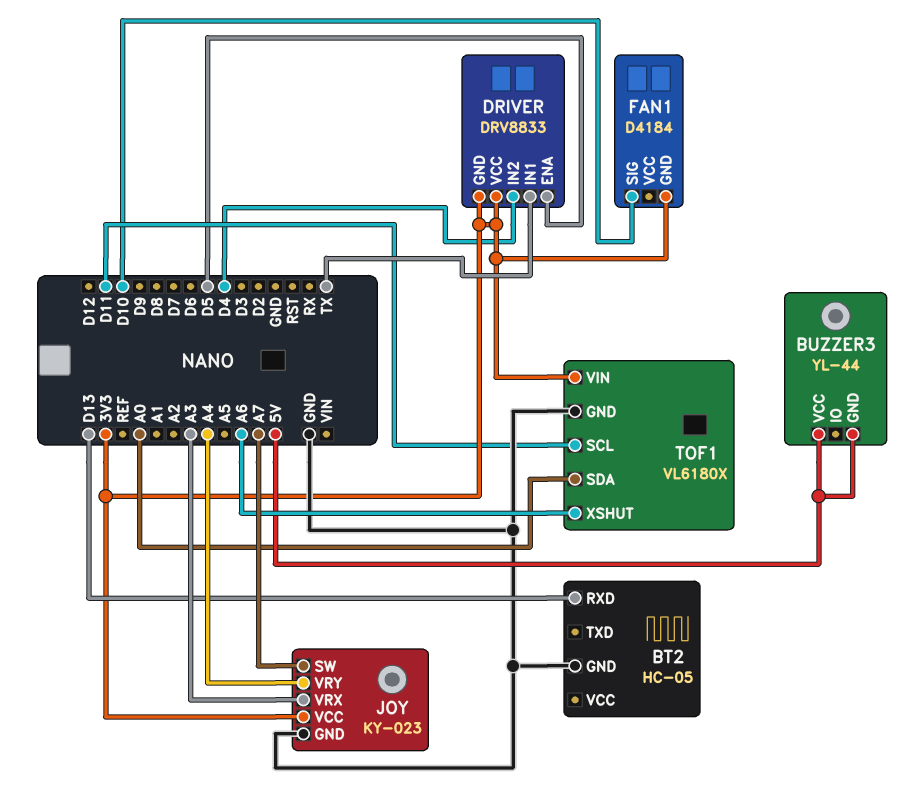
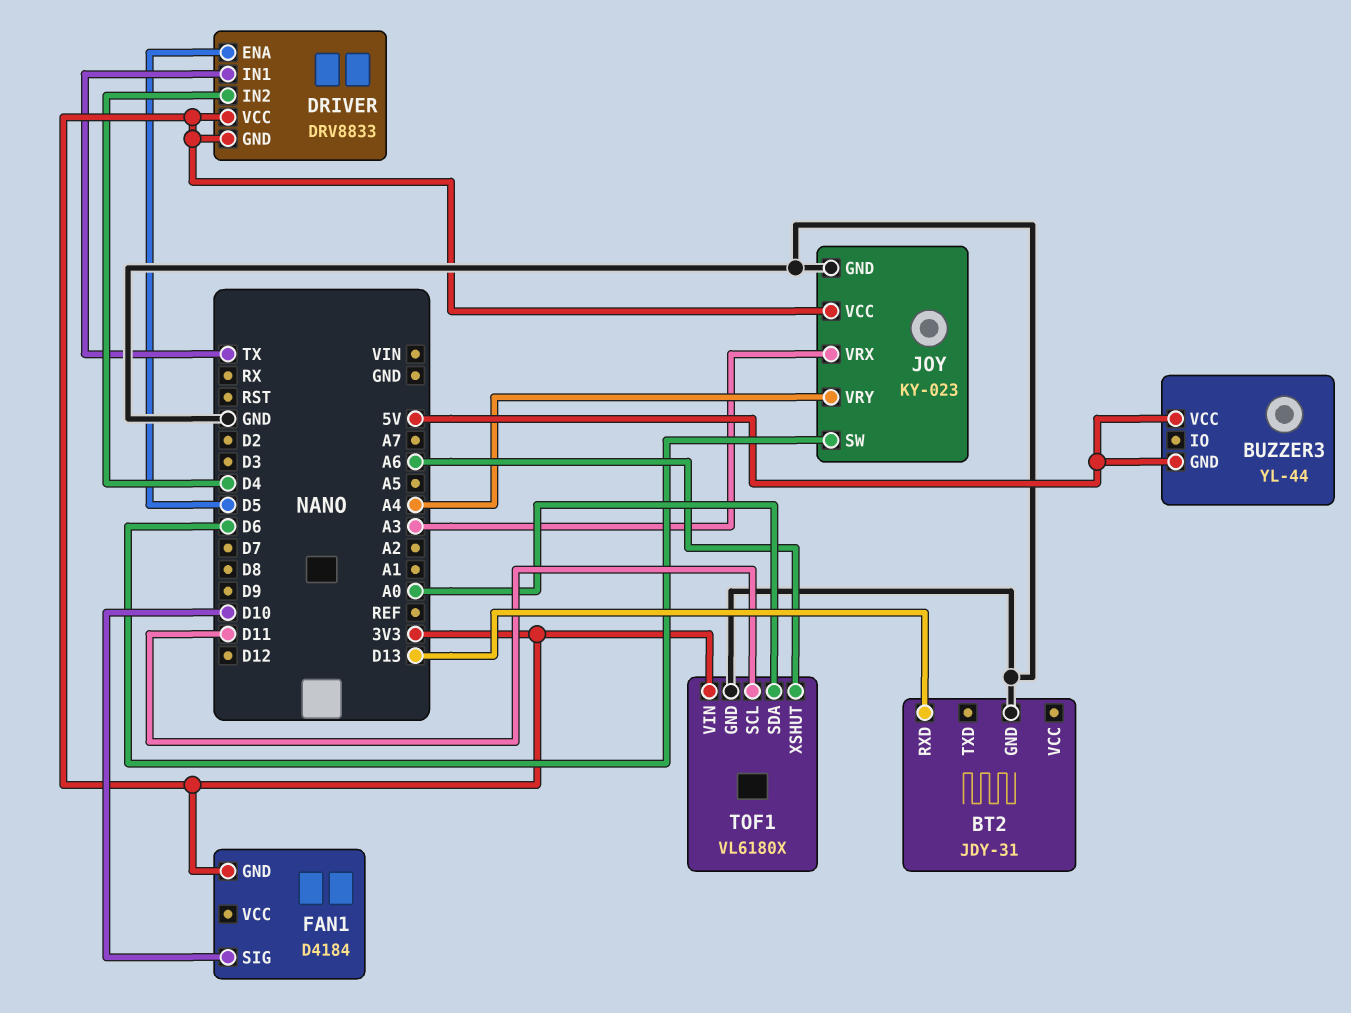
BT2: HC-05 -> JDY-31
JOY pin SW: A7 -> D6

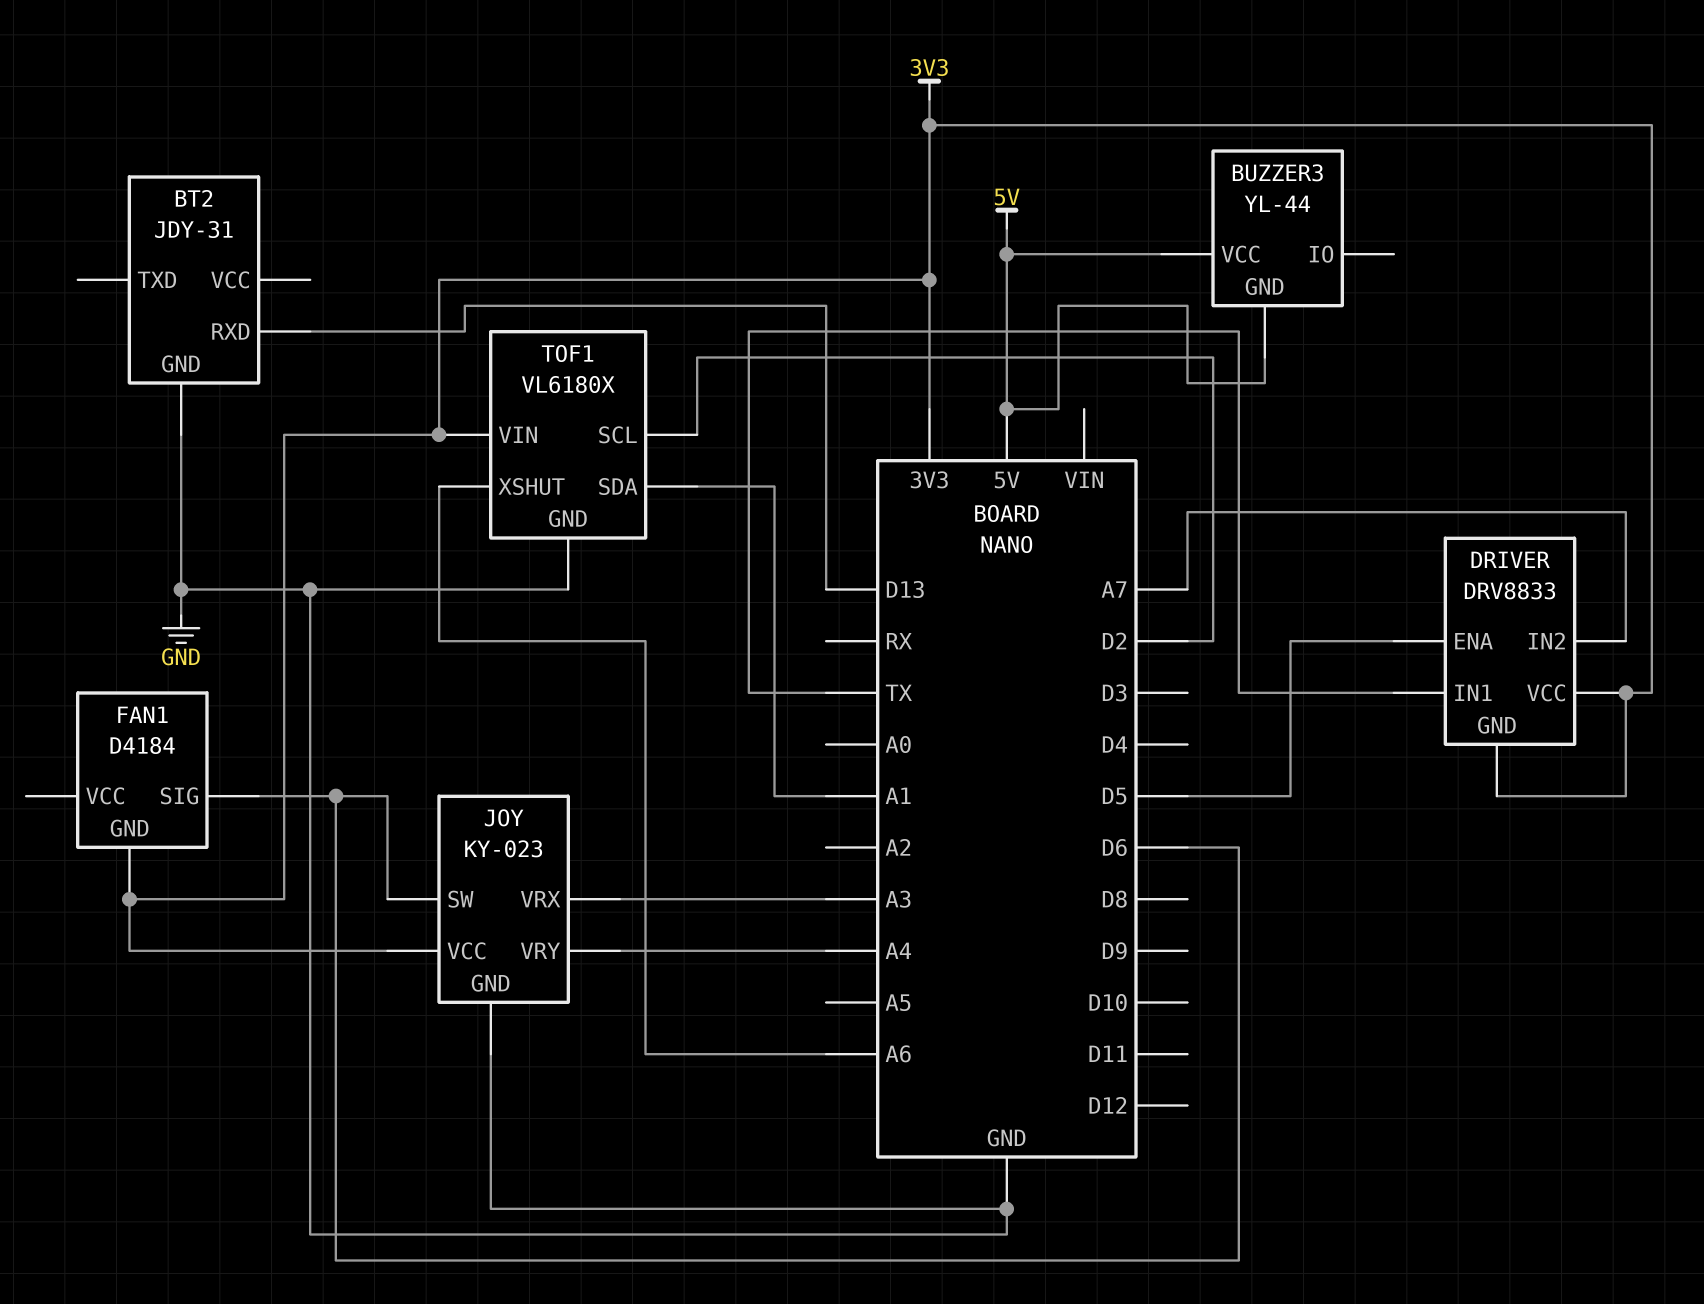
DRIVER pin IN2: D4 -> A7
FAN1 pin SIG: D10 -> D6
TOF1 pin SCL: D11 -> D2
TOF1 pin SDA: A0 -> A1

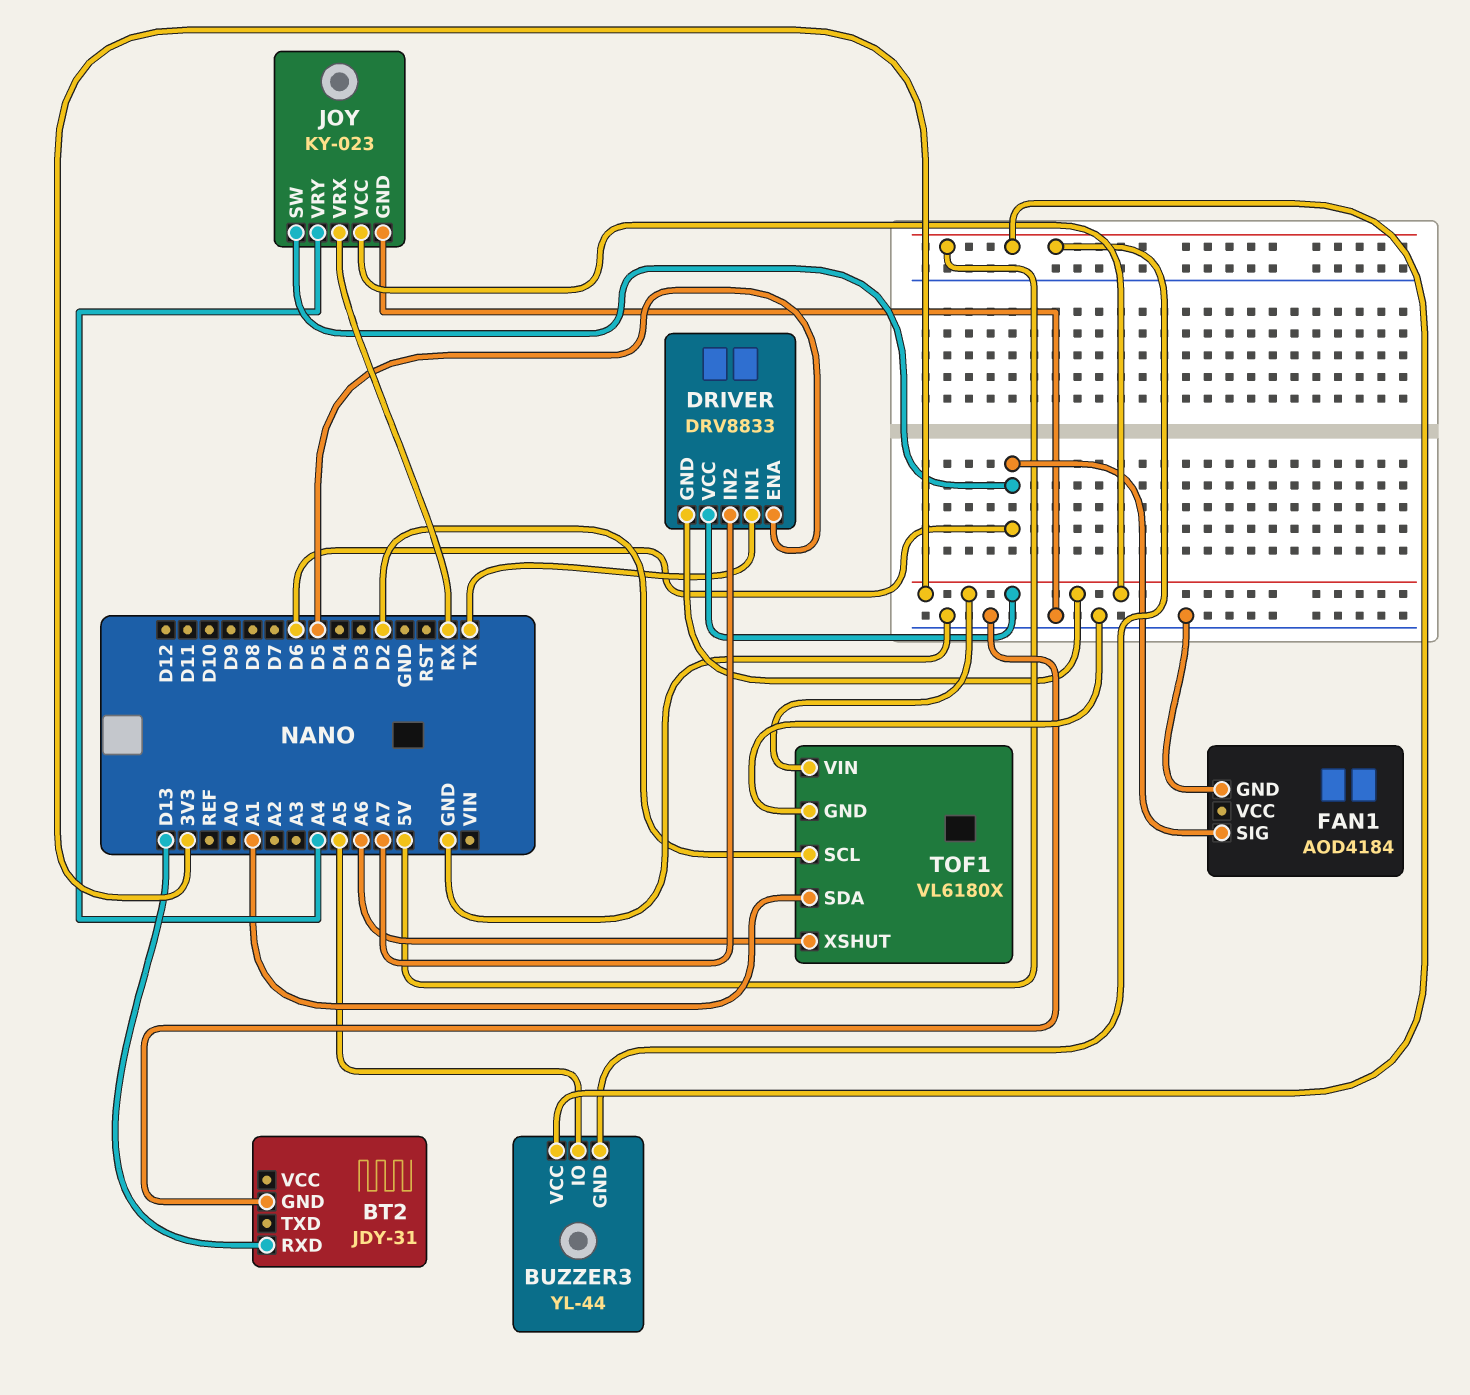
BUZZER3 pin IO: none -> A5
FAN1: D4184 -> AOD4184
FAN1 pin GND: 3V3 -> GND
JOY pin VRX: A3 -> RX

